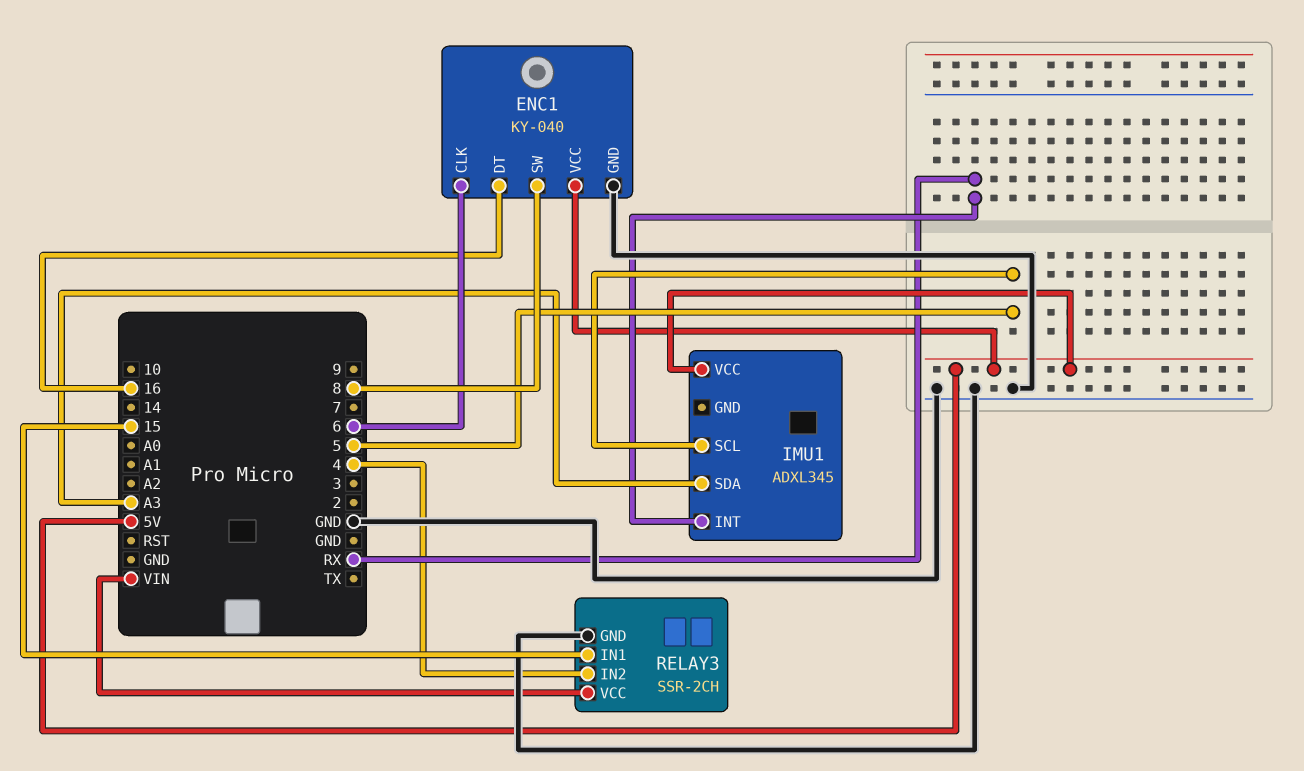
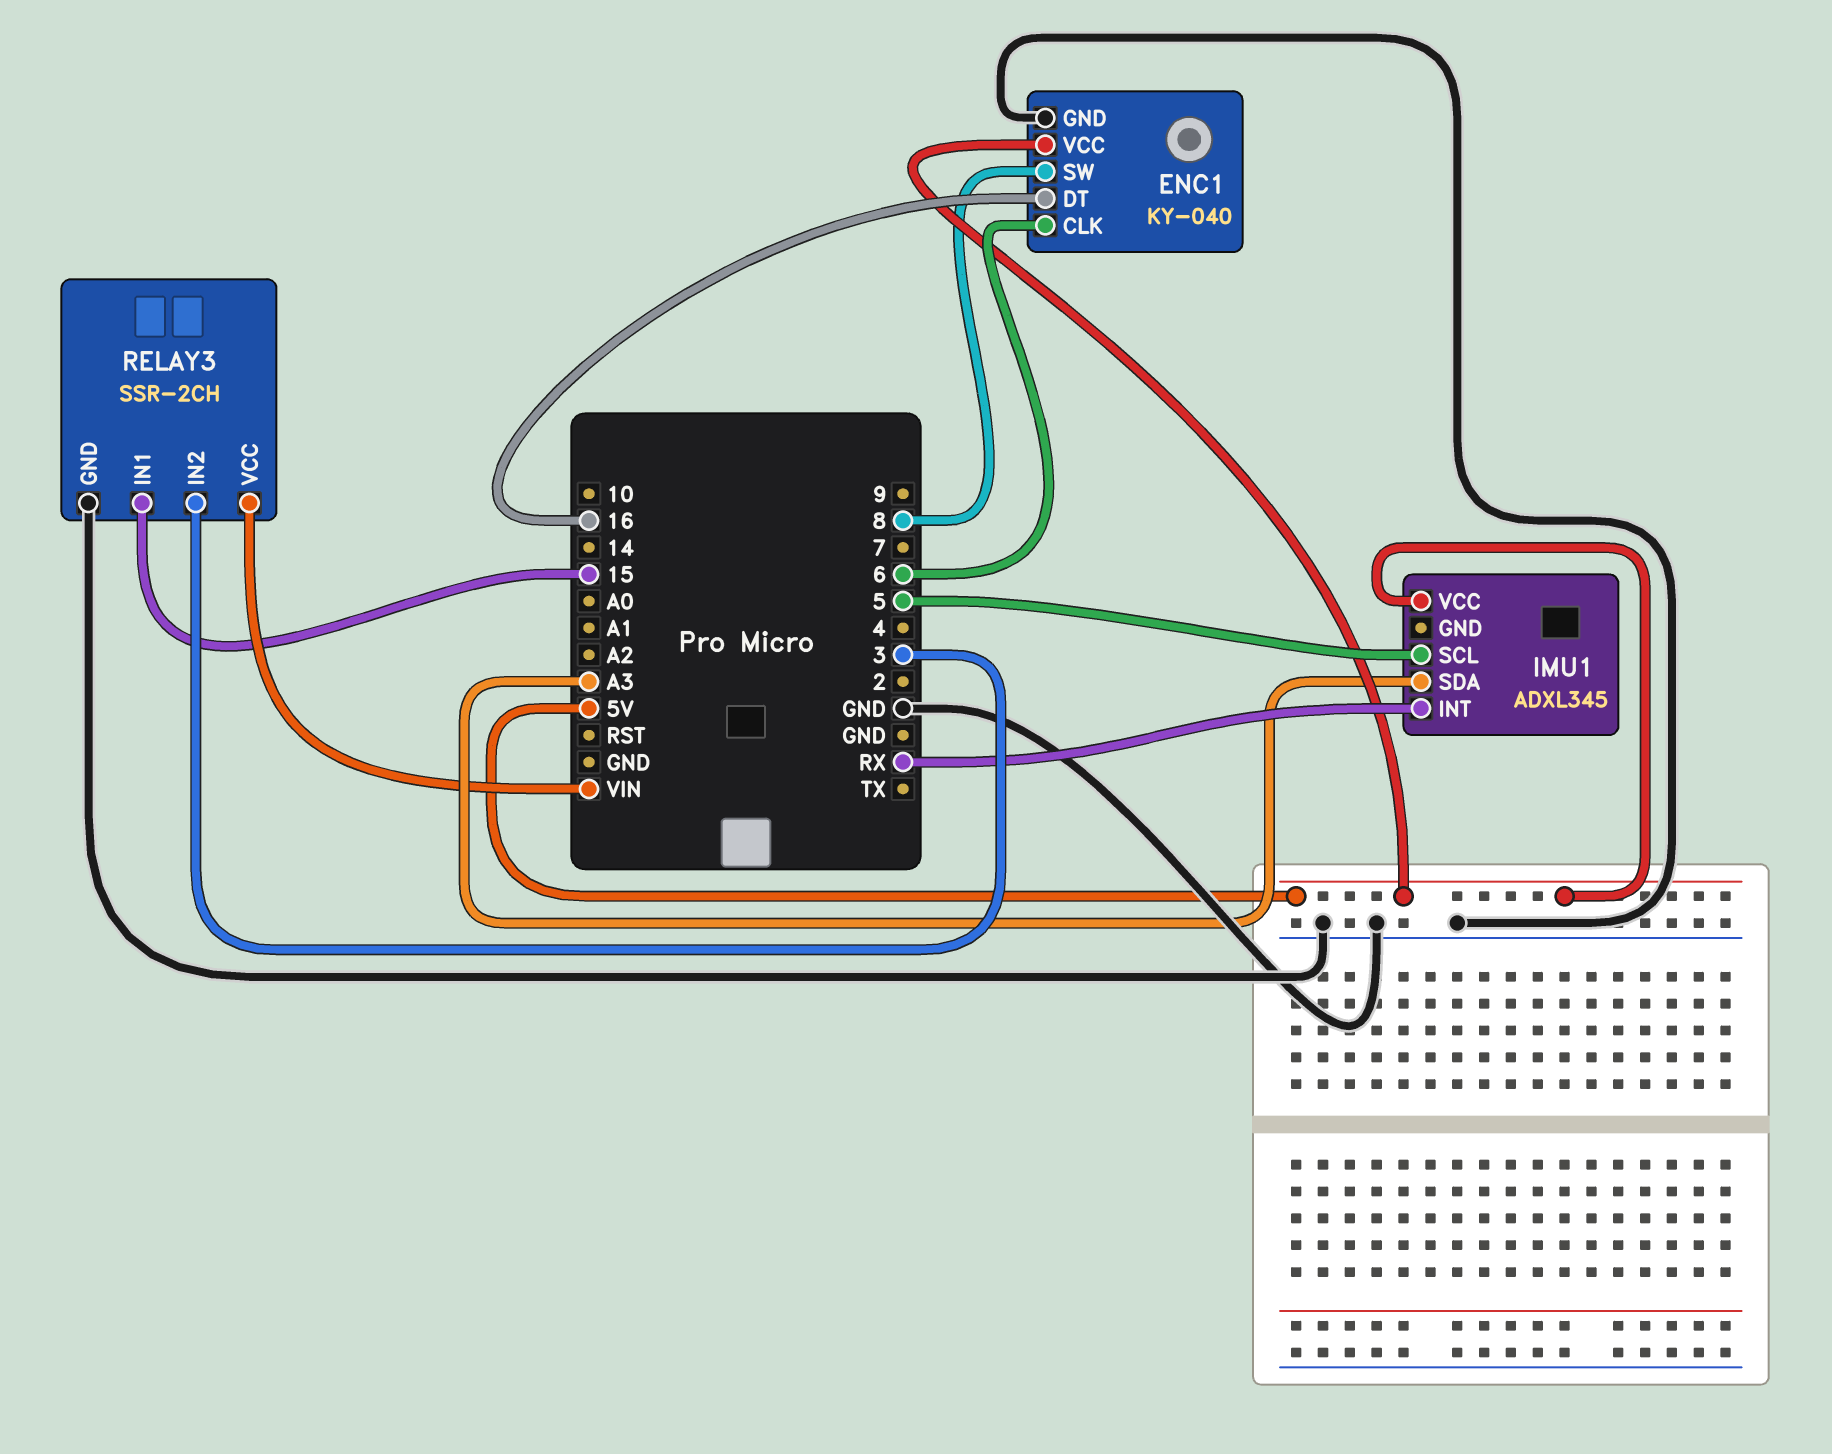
RELAY3 pin IN2: 4 -> 3

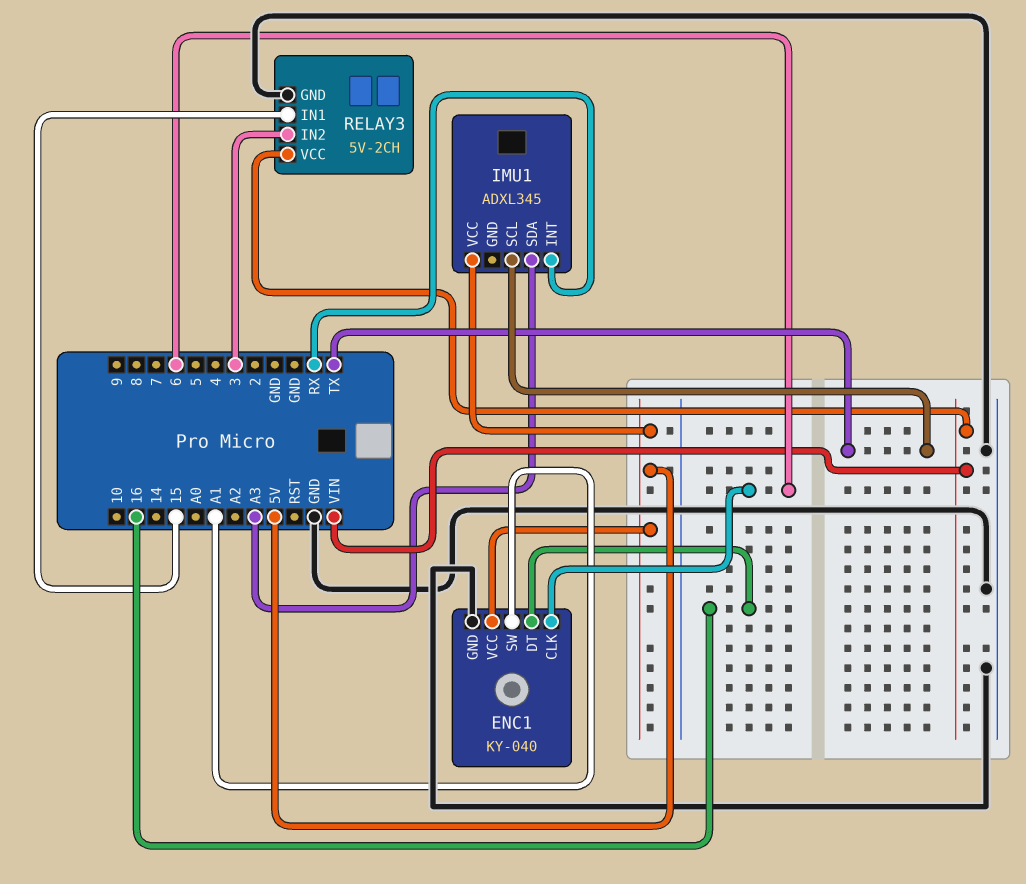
ENC1 pin SW: 8 -> A1
IMU1 pin SCL: 5 -> TX
RELAY3: SSR-2CH -> 5V-2CH

